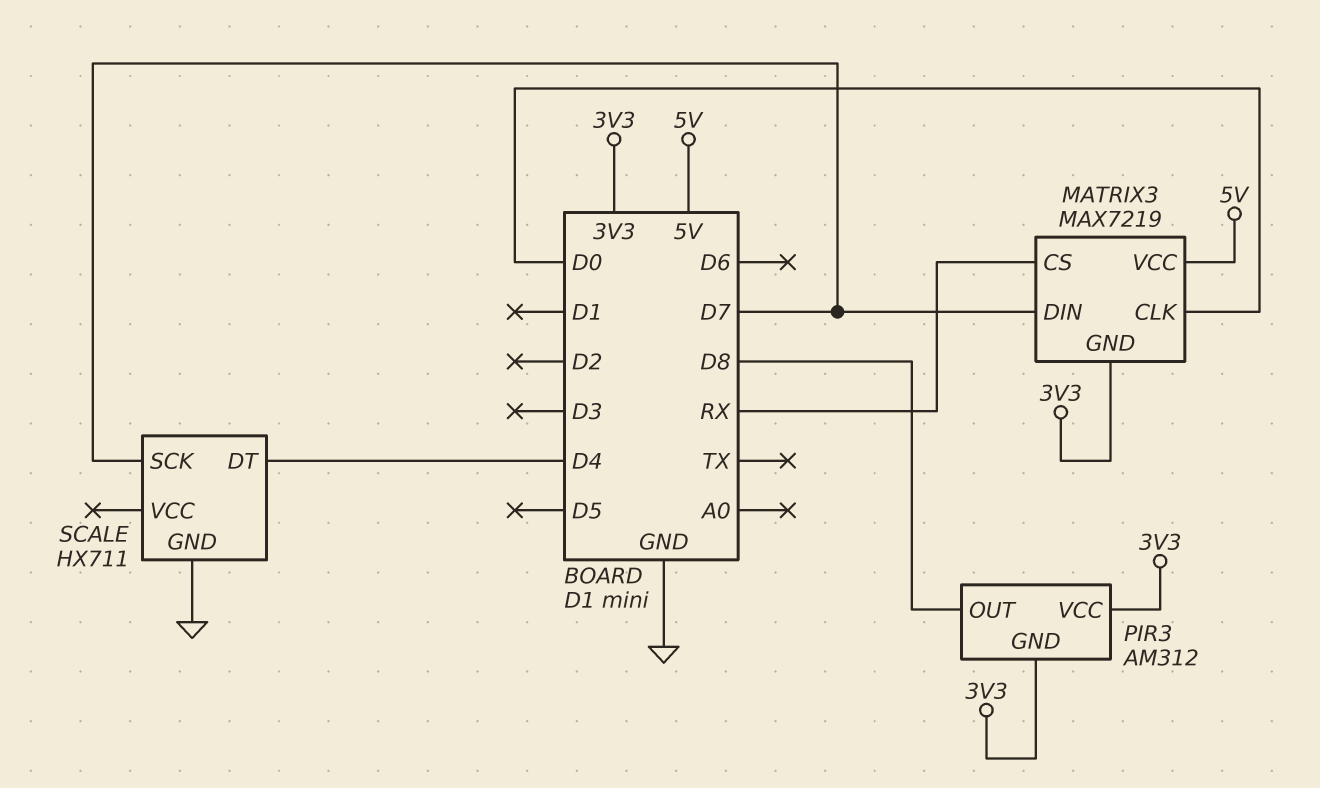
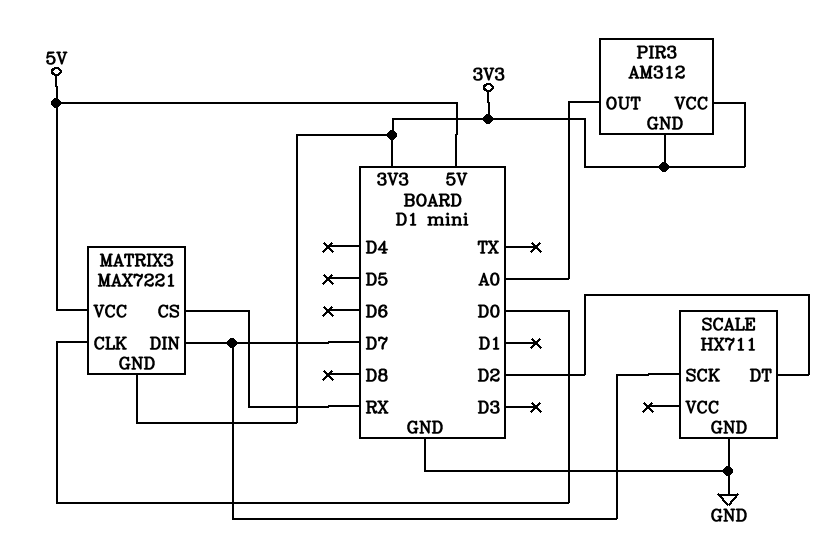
MATRIX3: MAX7219 -> MAX7221
PIR3 pin OUT: D8 -> A0
SCALE pin DT: D4 -> D2

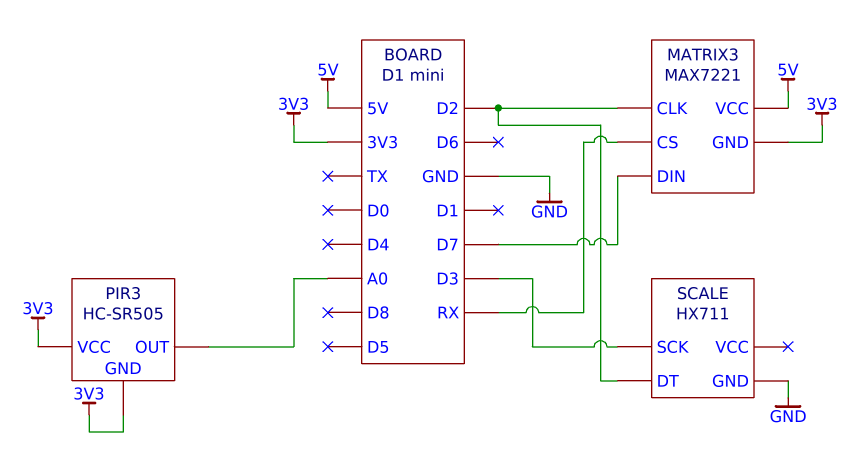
MATRIX3 pin CLK: D0 -> D2
PIR3: AM312 -> HC-SR505
SCALE pin SCK: D7 -> D3

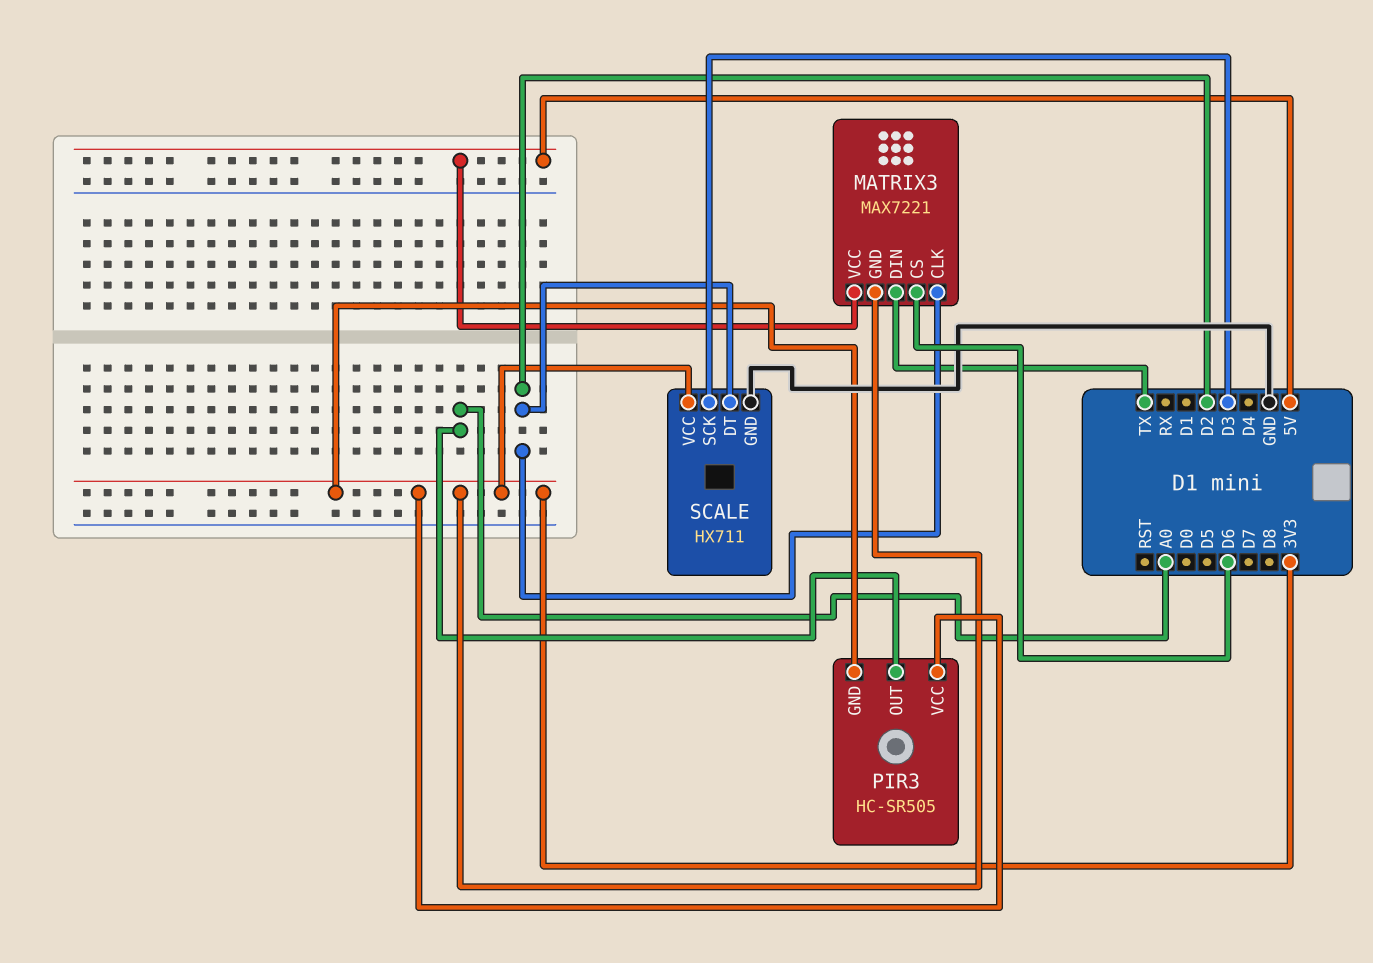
MATRIX3 pin CS: RX -> D6
MATRIX3 pin DIN: D7 -> TX
SCALE pin VCC: none -> 3V3

